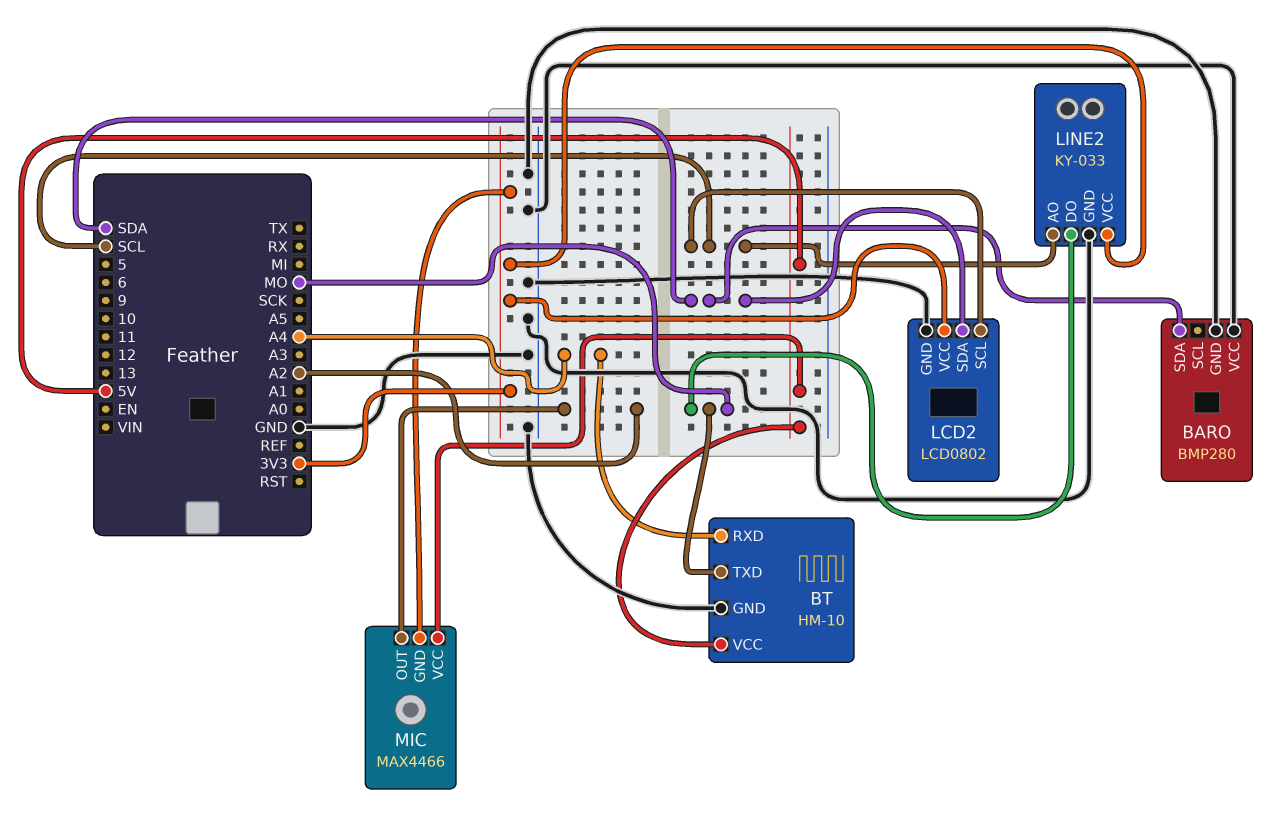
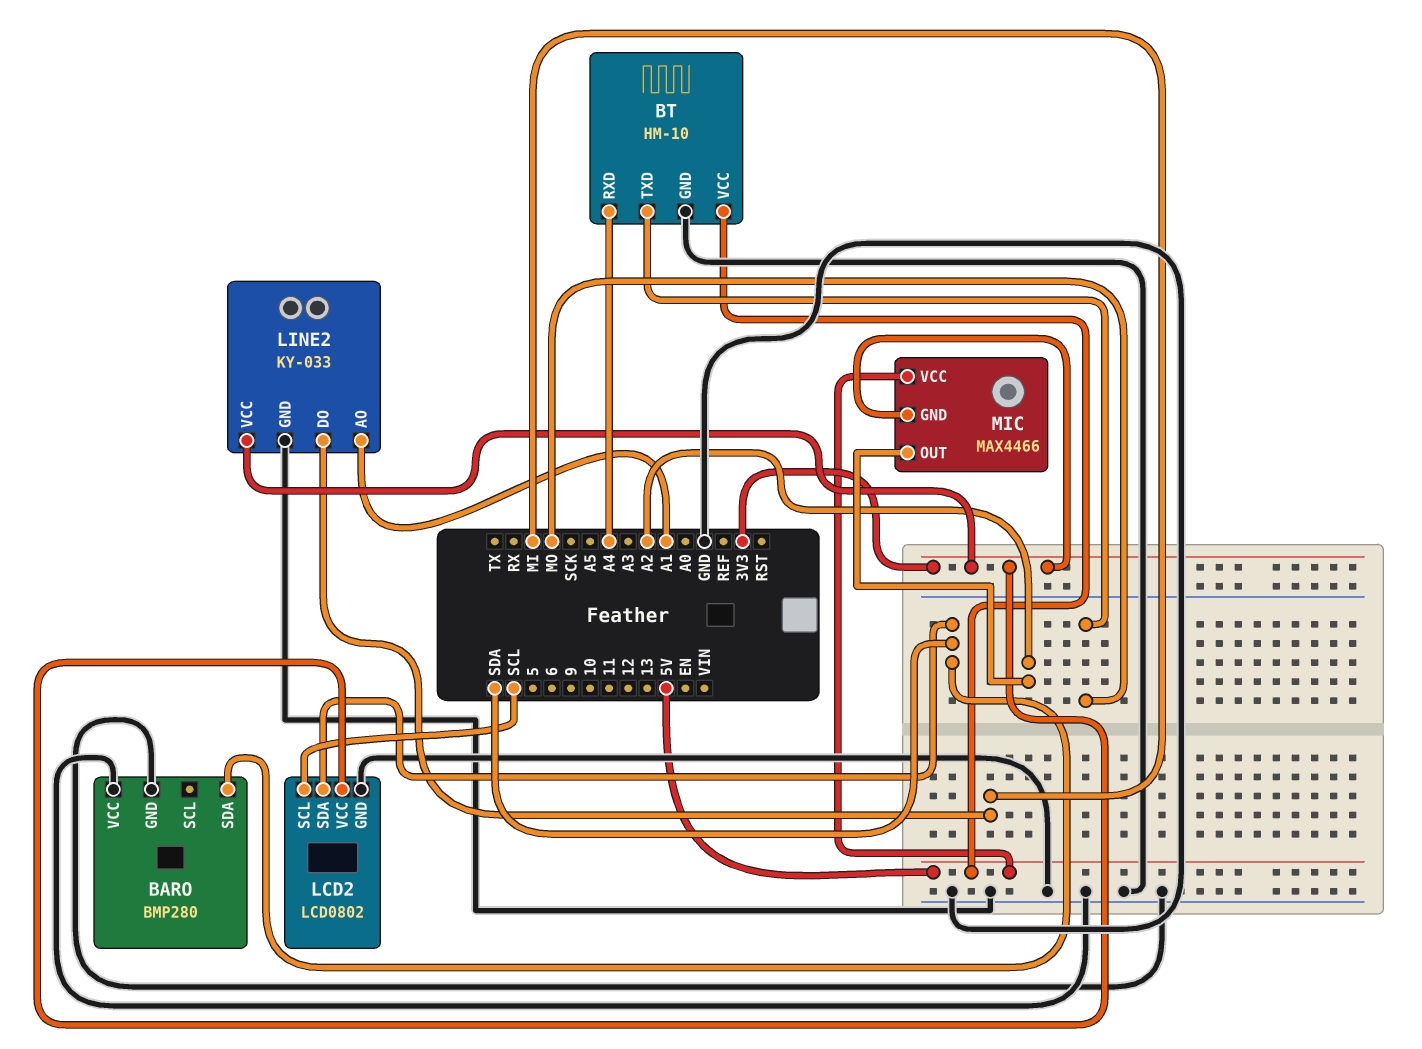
LINE2 pin AO: SCL -> A1
LINE2 pin DO: MO -> MI

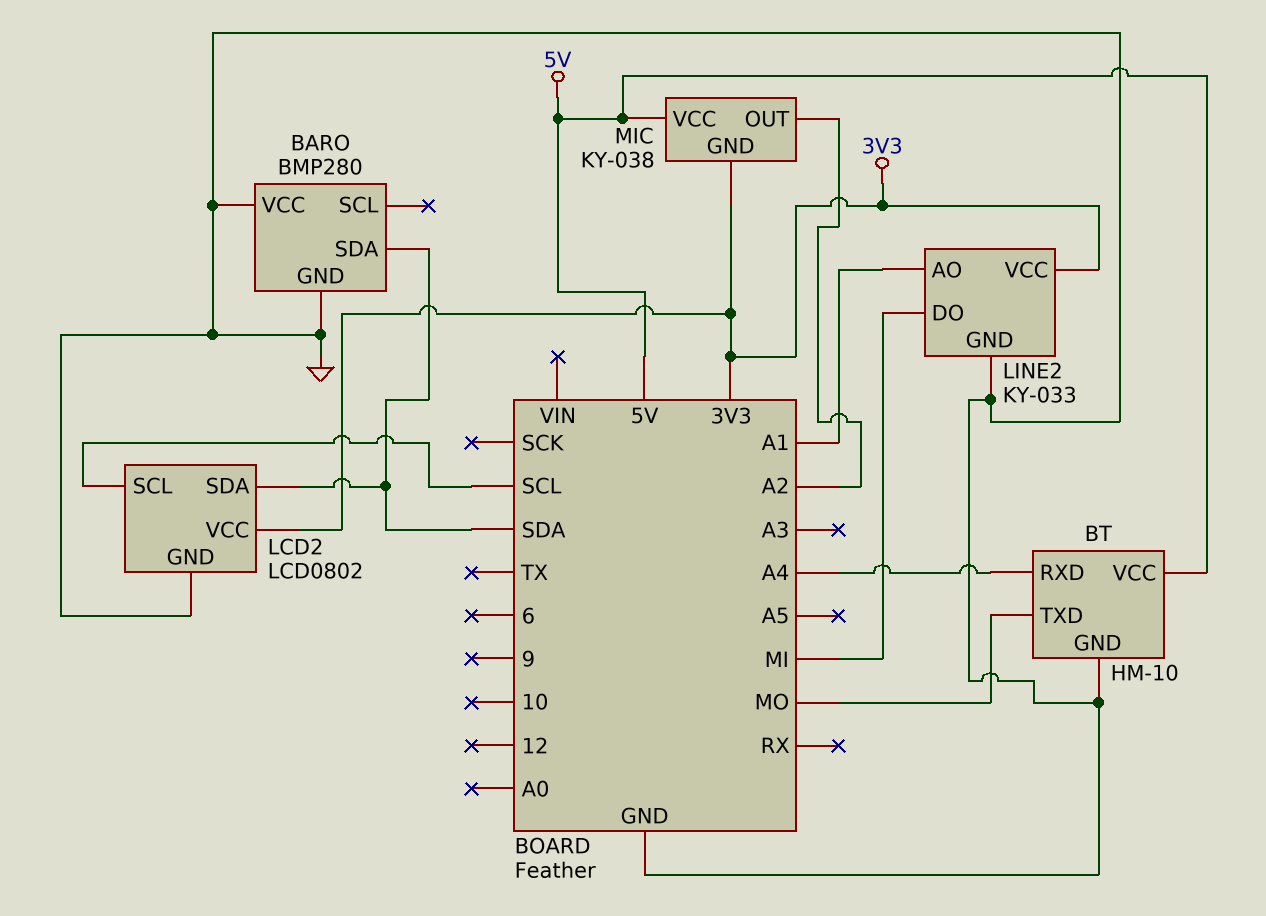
MIC: MAX4466 -> KY-038

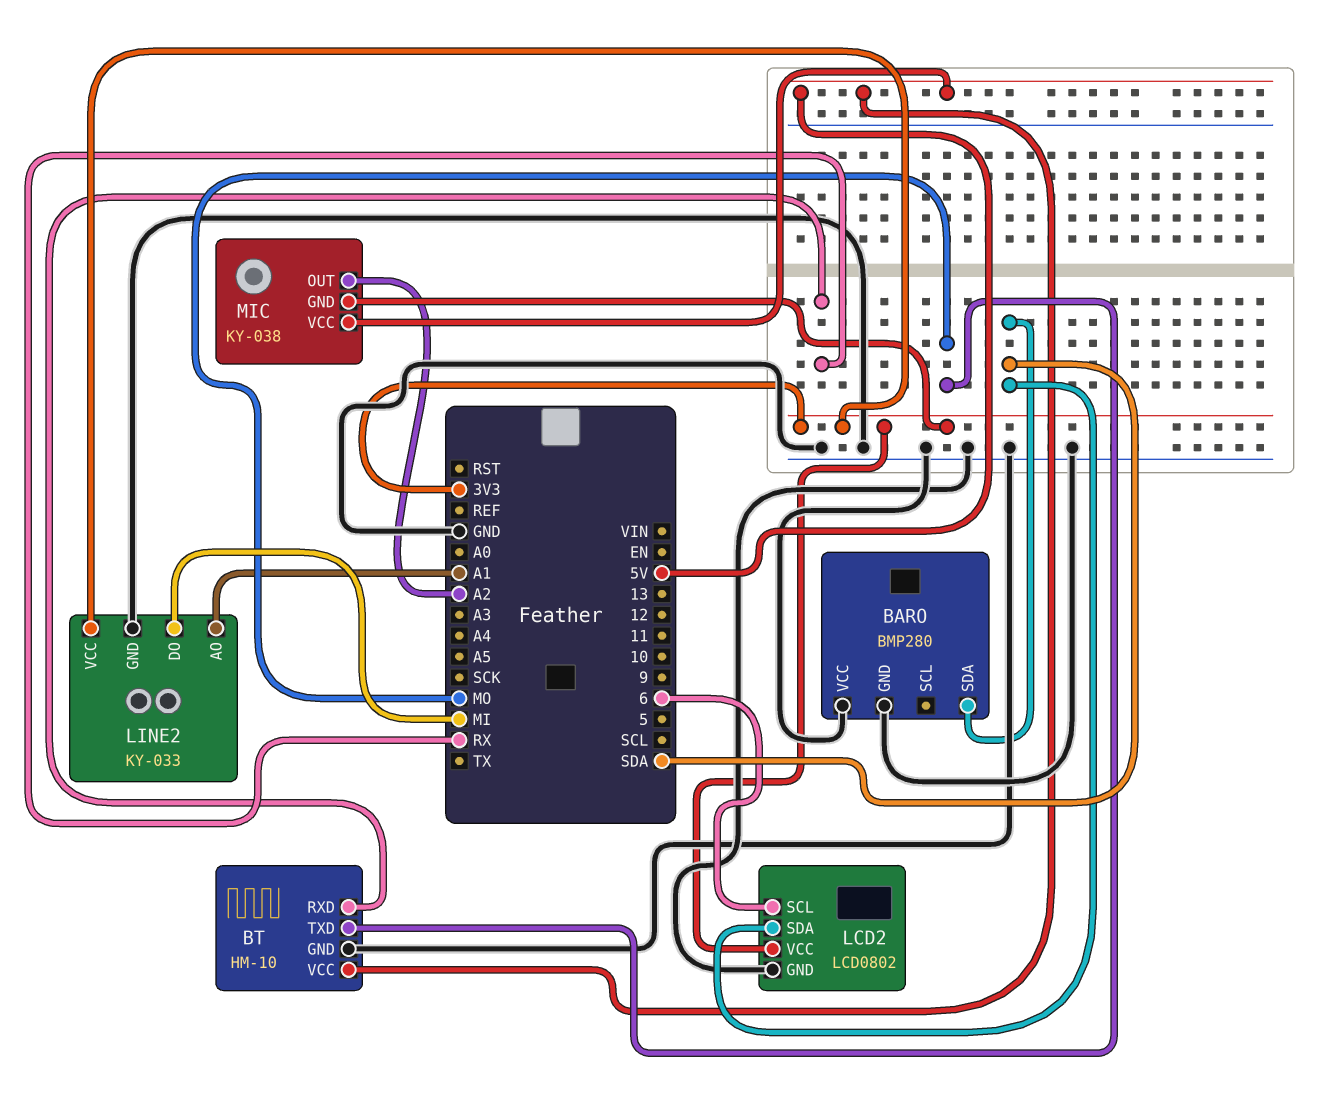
BT pin RXD: A4 -> RX
LCD2 pin SCL: SCL -> 6

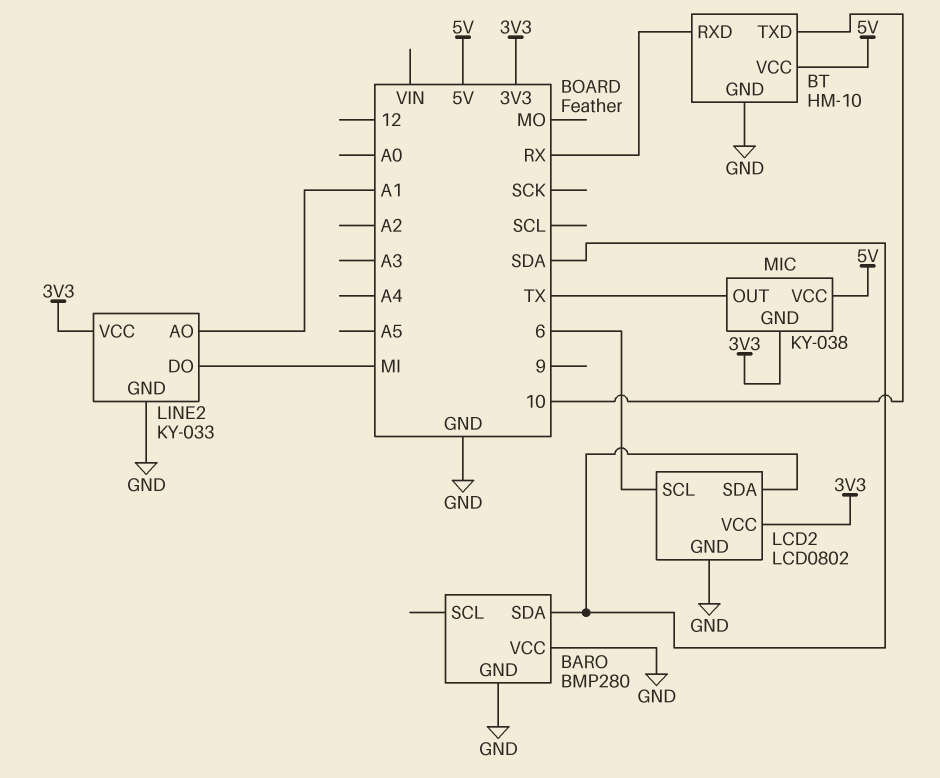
BT pin TXD: MO -> 10
MIC pin OUT: A2 -> TX

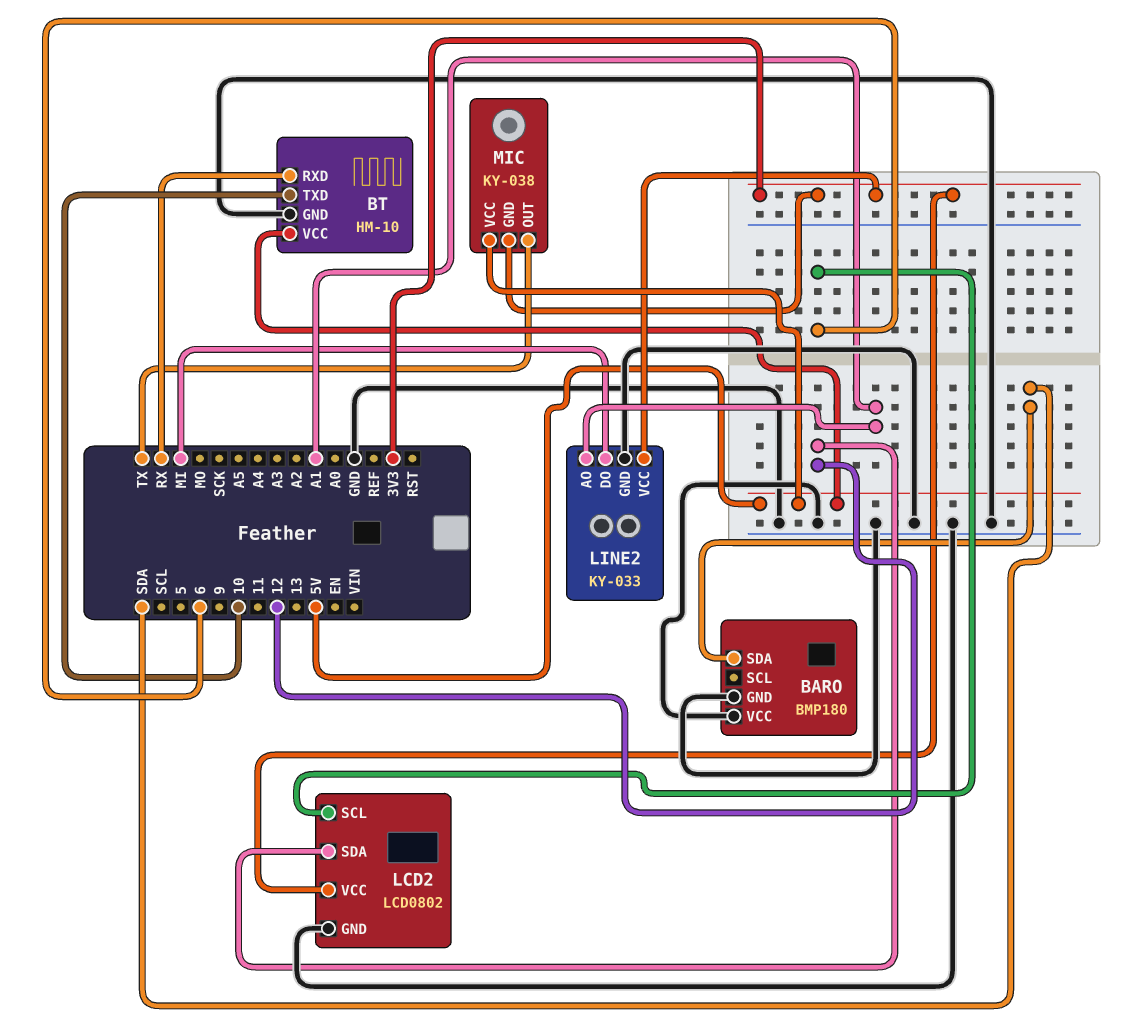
BARO: BMP280 -> BMP180
LCD2 pin SDA: SDA -> 12

